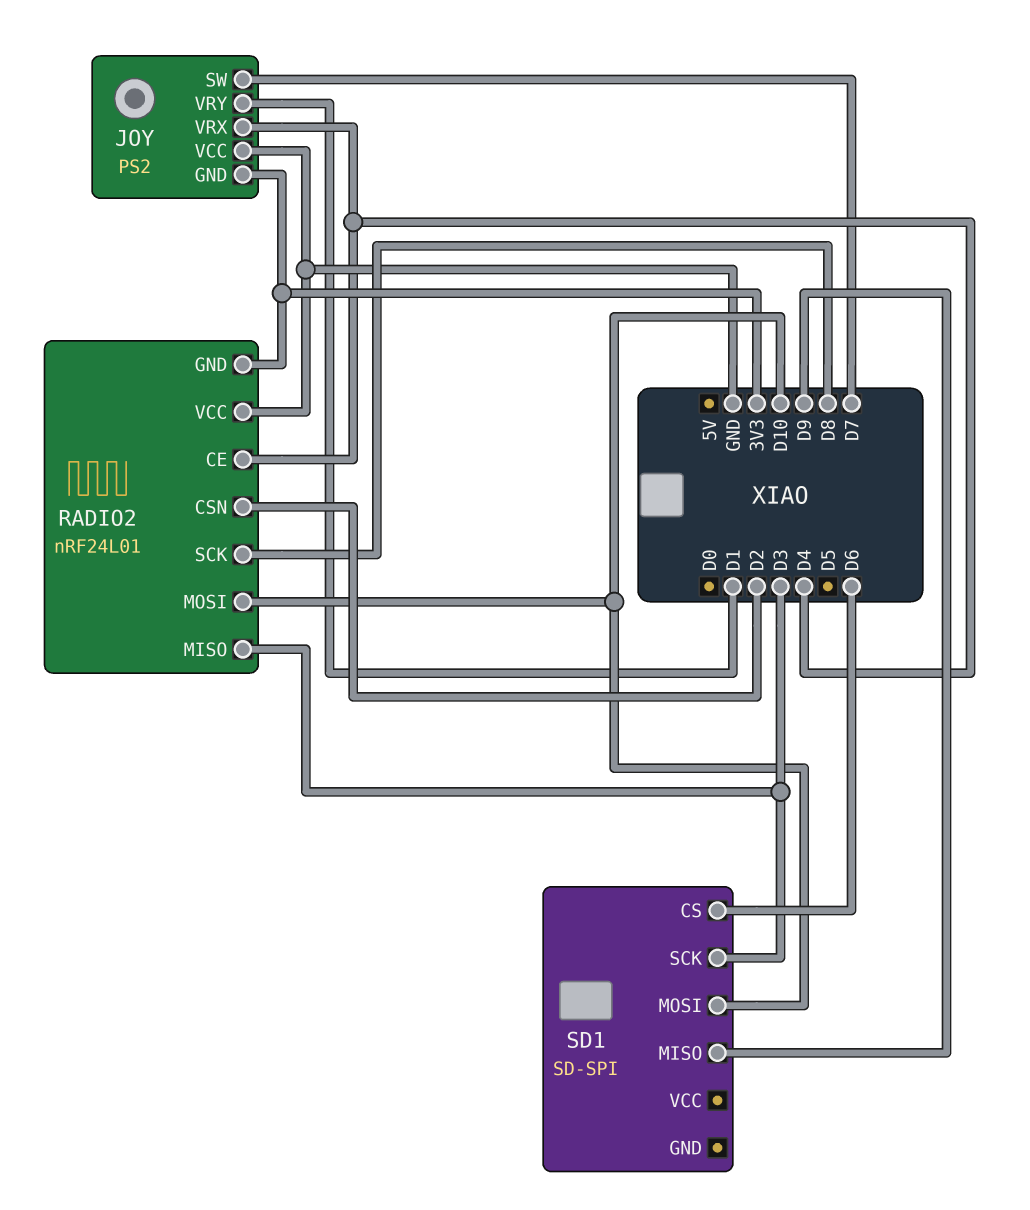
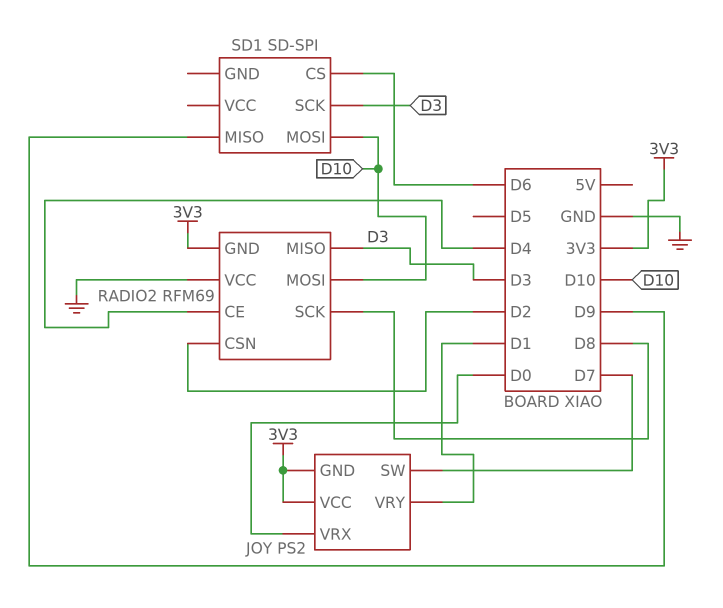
JOY pin VCC: GND -> 3V3
JOY pin VRX: D4 -> D0
RADIO2: nRF24L01 -> RFM69

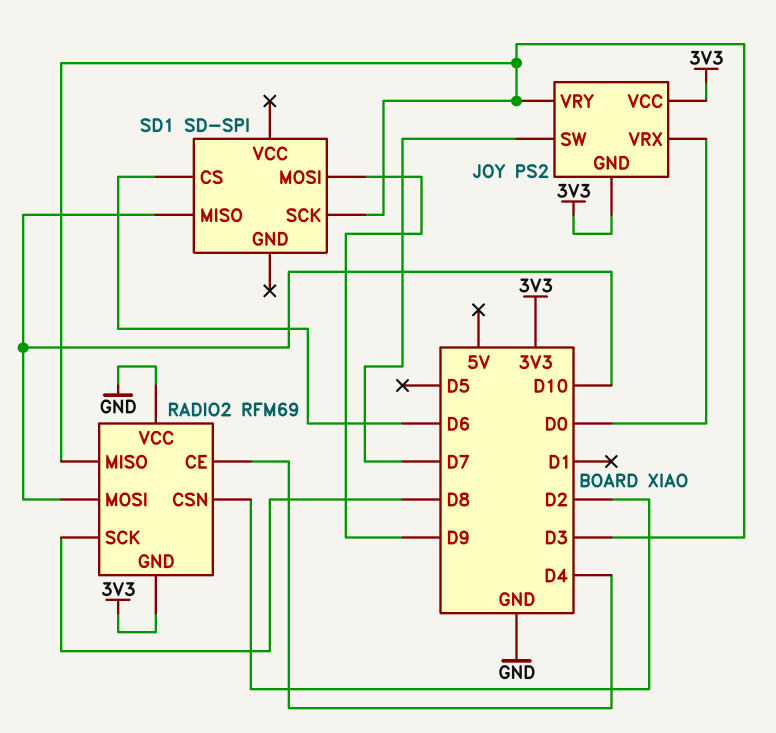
JOY pin VRY: D1 -> D3
SD1 pin MISO: D9 -> D10
SD1 pin MOSI: D10 -> D9

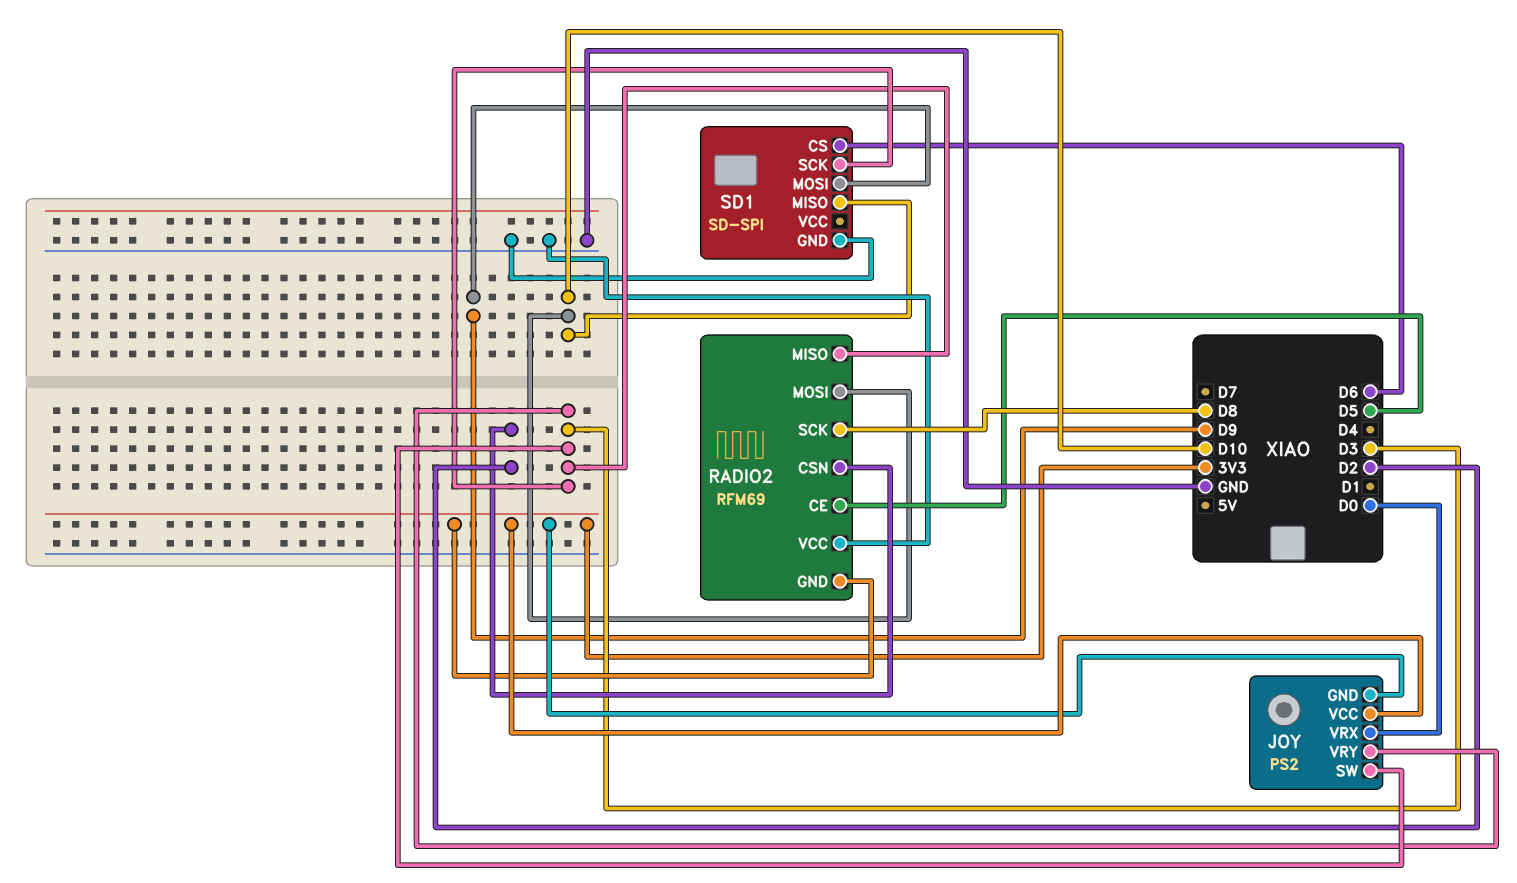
JOY pin SW: D7 -> D3
RADIO2 pin CE: D4 -> D5
SD1 pin GND: none -> GND

